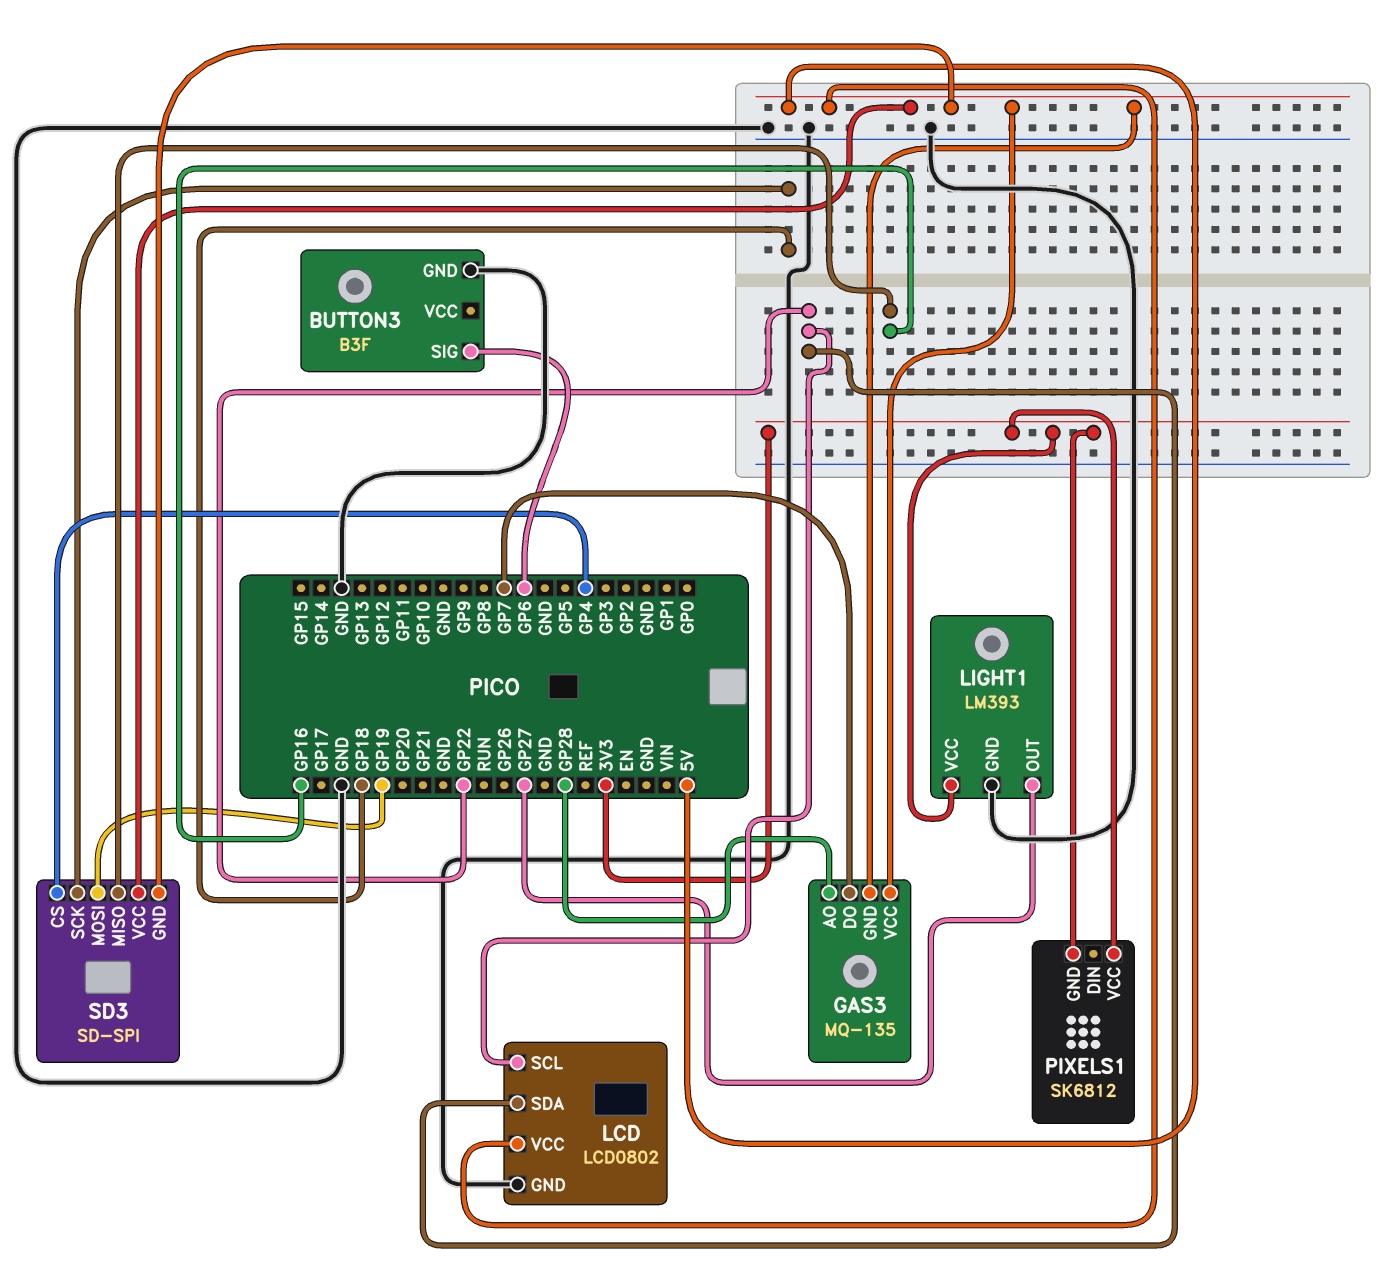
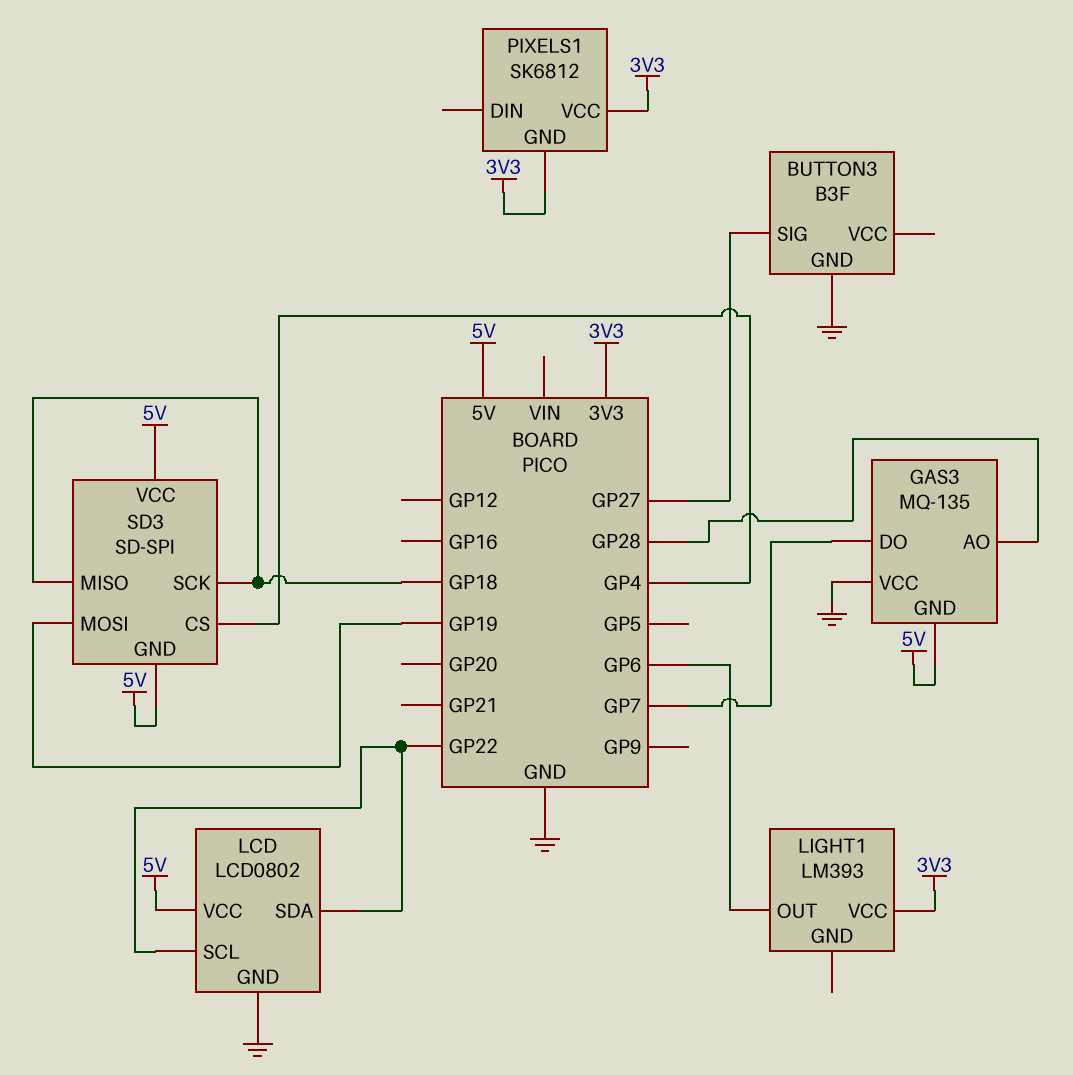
BUTTON3 pin SIG: GP6 -> GP27
GAS3 pin VCC: 5V -> GND
LIGHT1 pin GND: GND -> none
LIGHT1 pin OUT: GP27 -> GP6
SD3 pin MISO: GP16 -> GP18

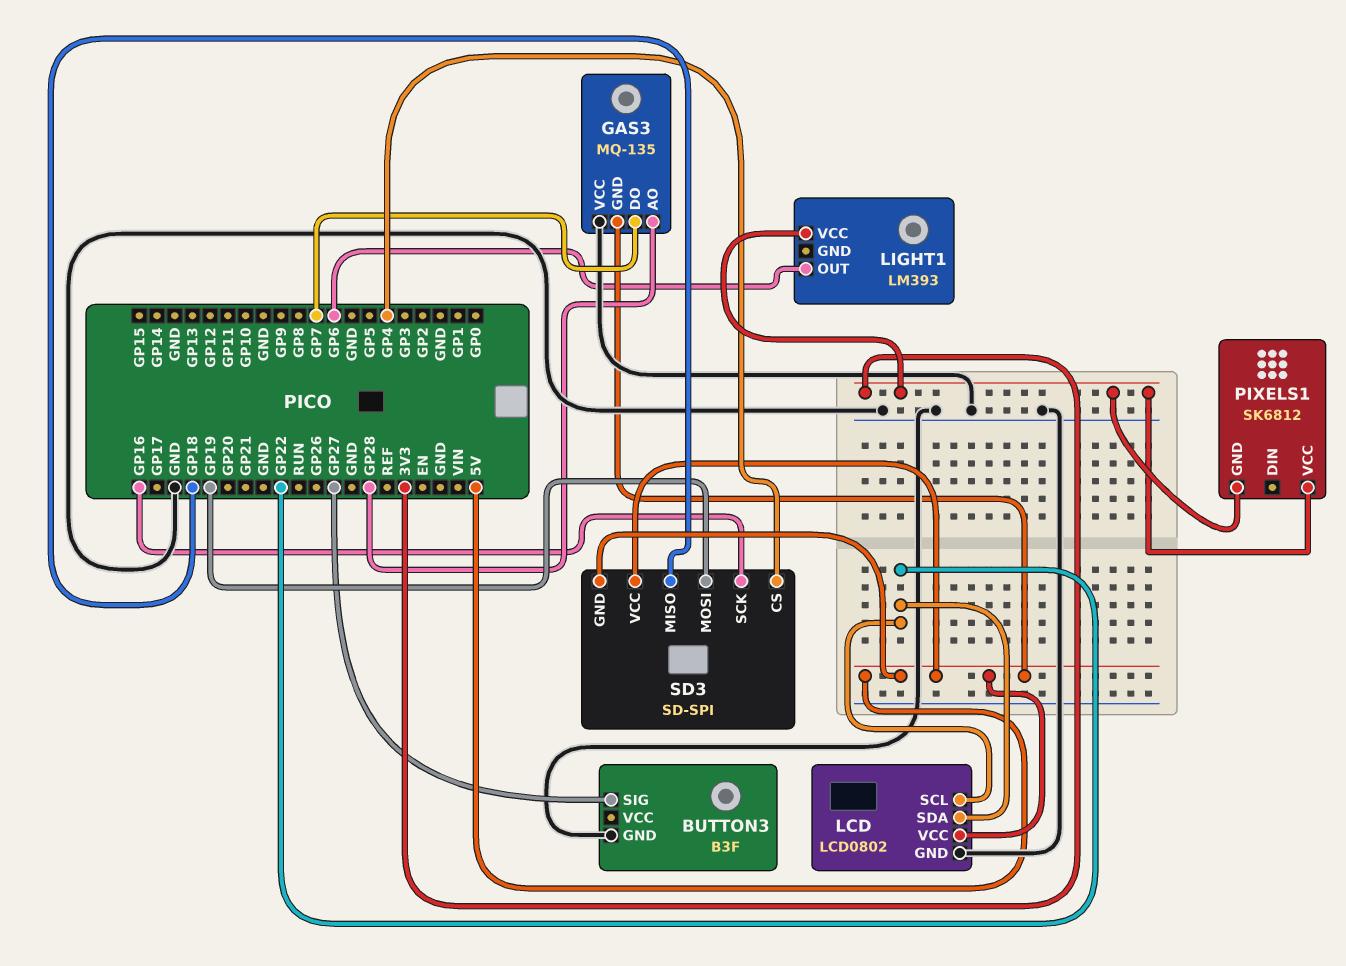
SD3 pin SCK: GP18 -> GP16

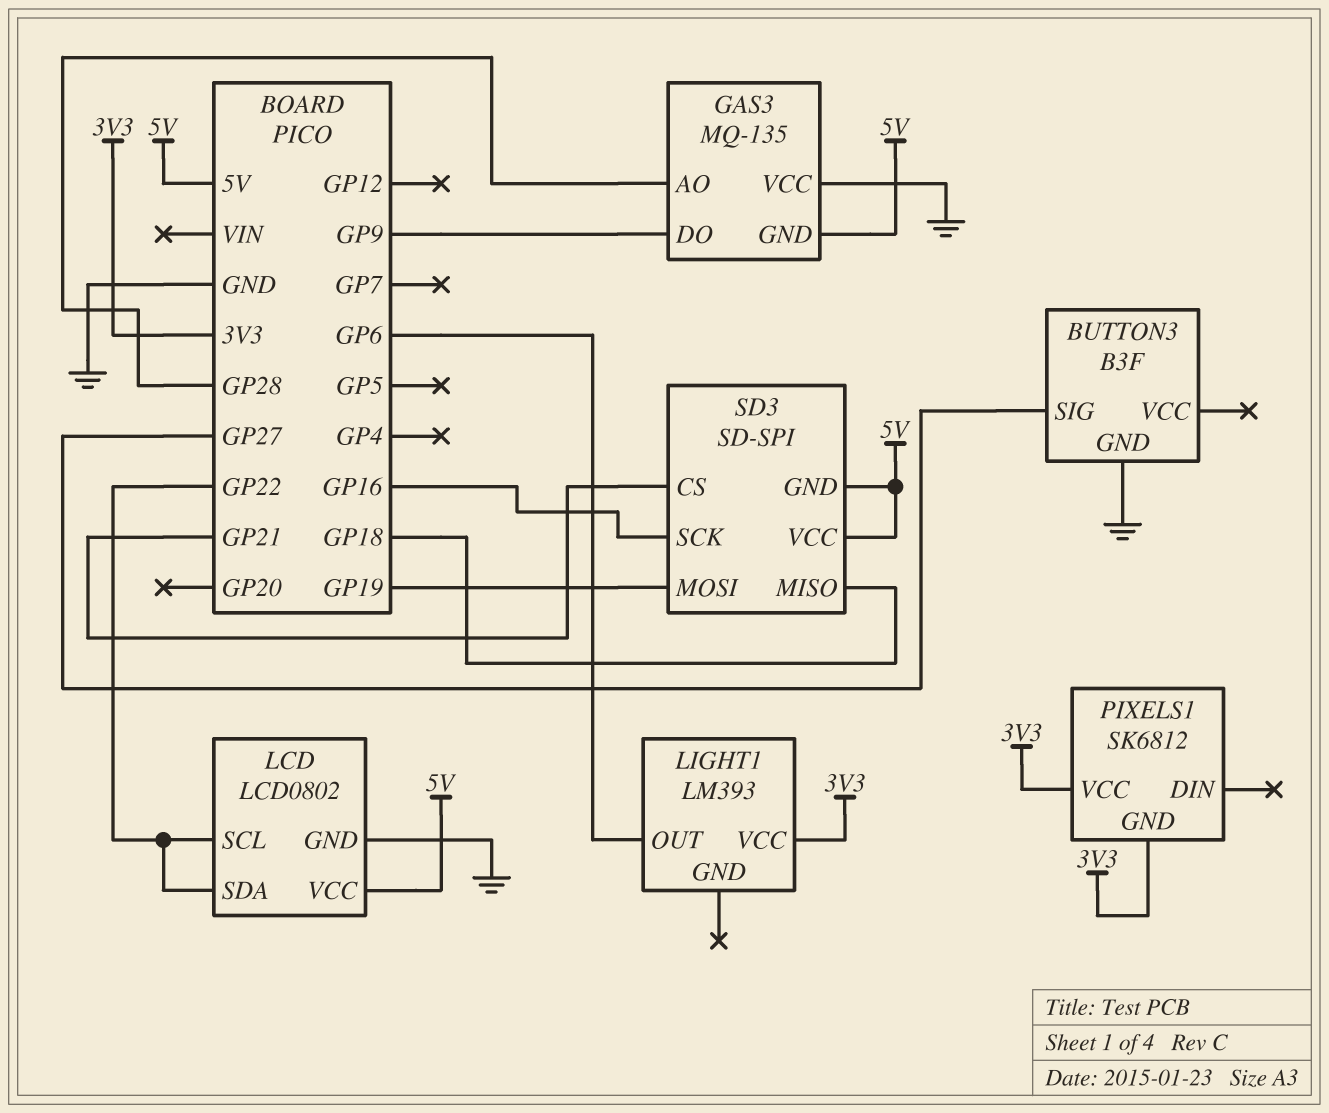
GAS3 pin DO: GP7 -> GP9
SD3 pin CS: GP4 -> GP21

